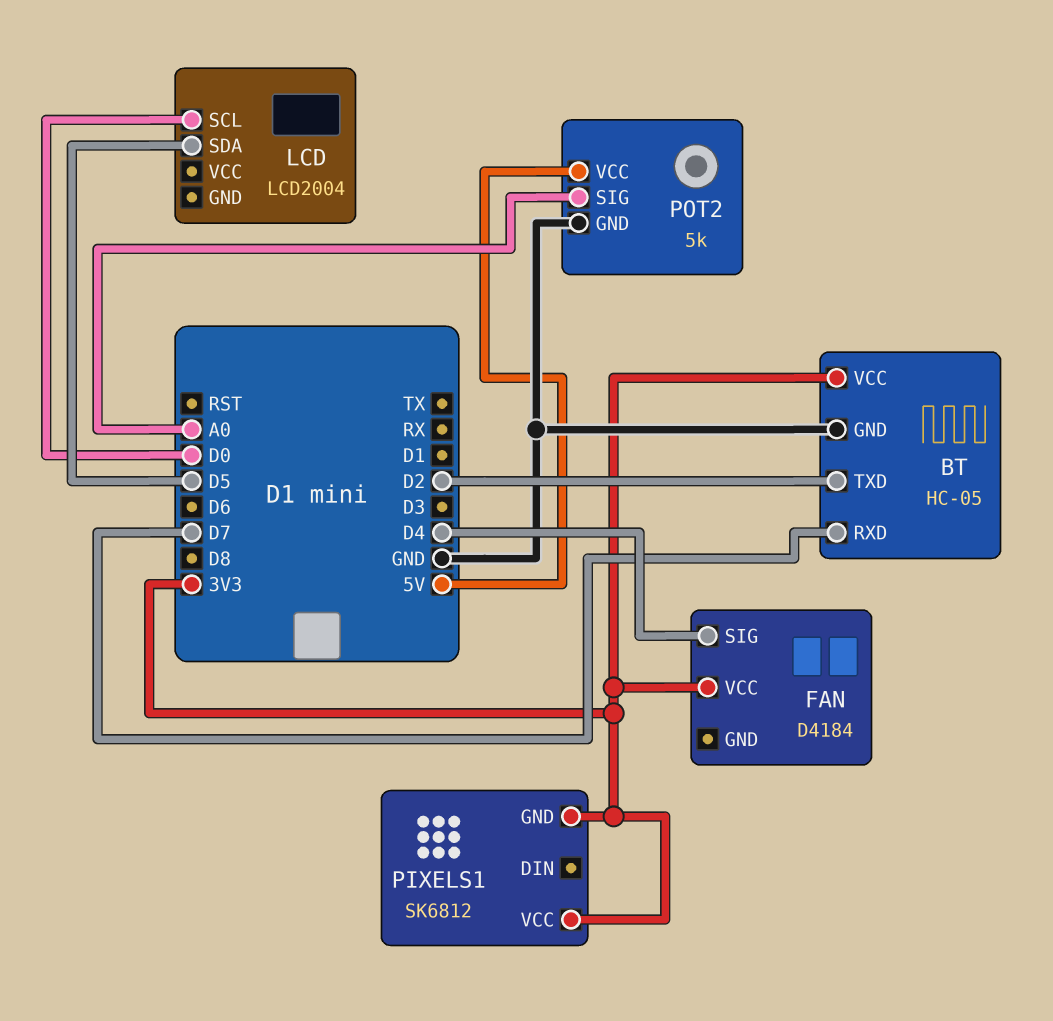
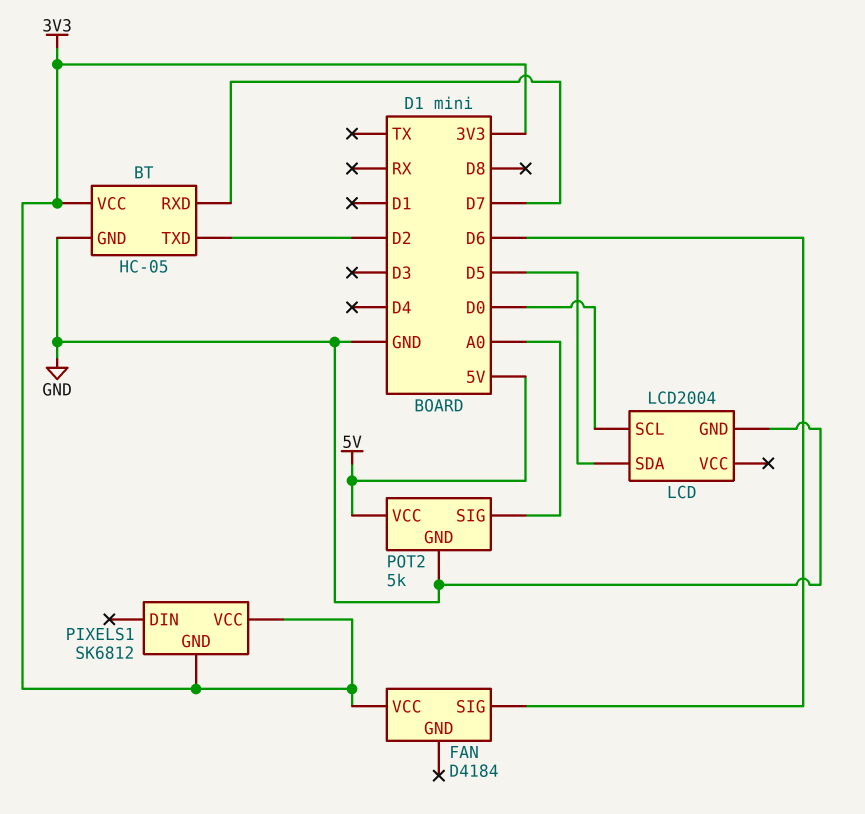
FAN pin SIG: D4 -> D6
LCD pin GND: none -> GND

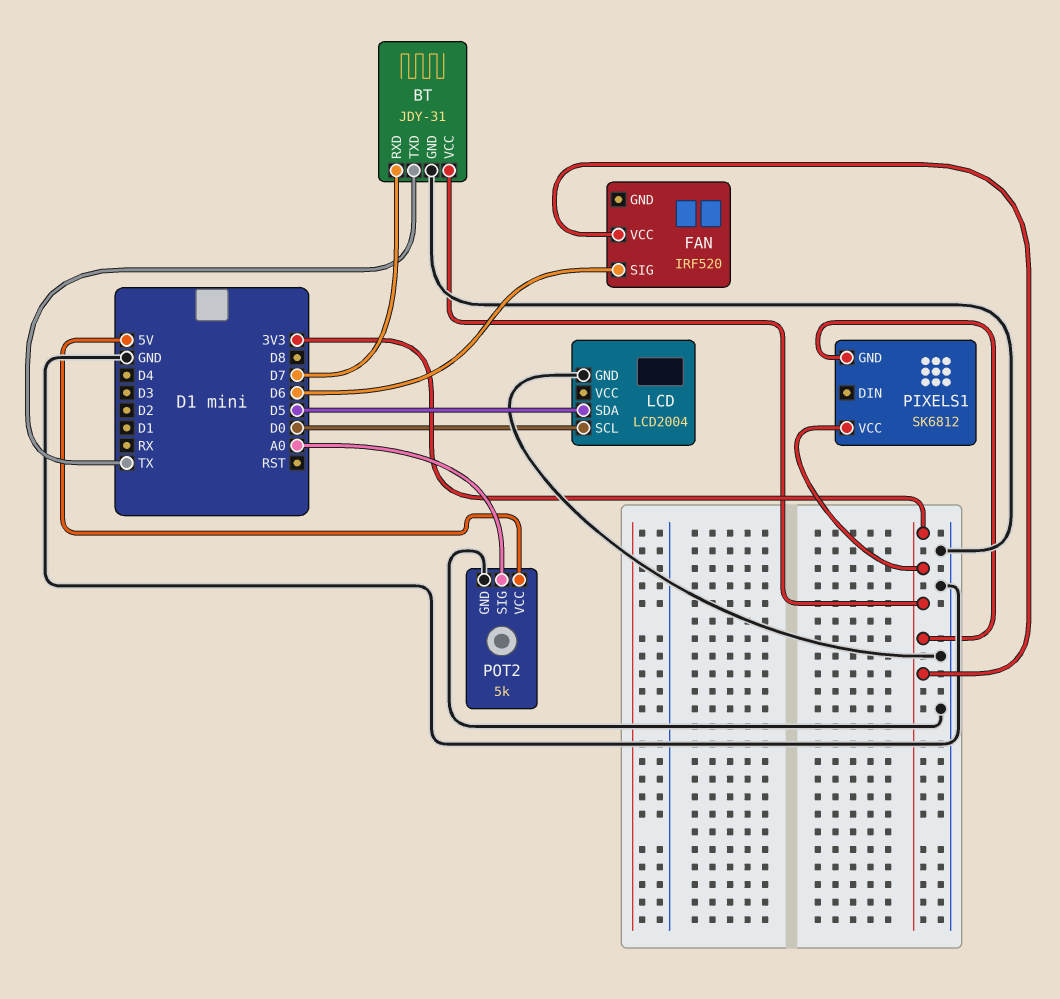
BT: HC-05 -> JDY-31
BT pin TXD: D2 -> TX
FAN: D4184 -> IRF520

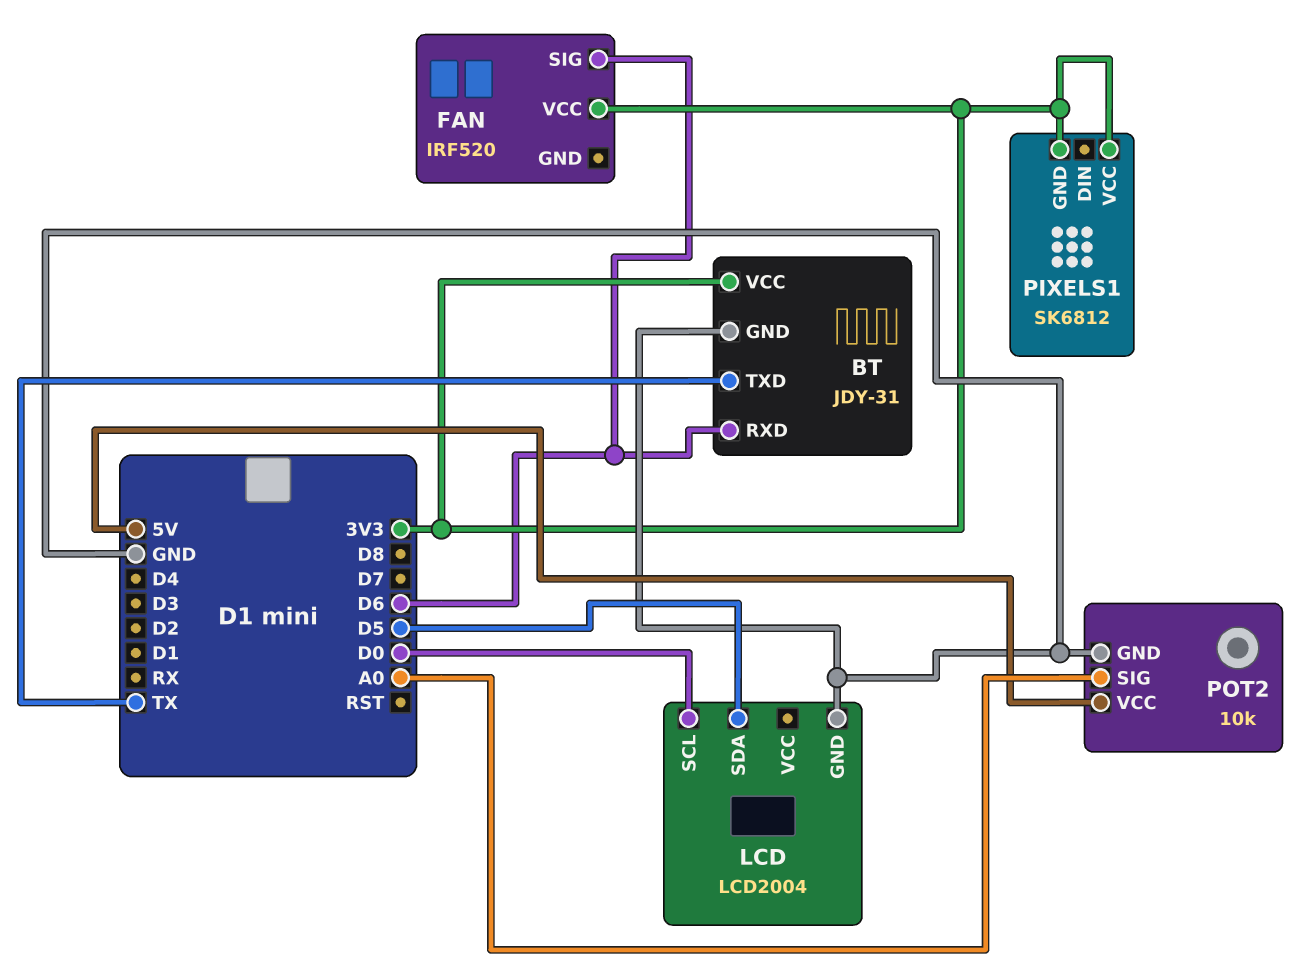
BT pin RXD: D7 -> D6
POT2: 5k -> 10k

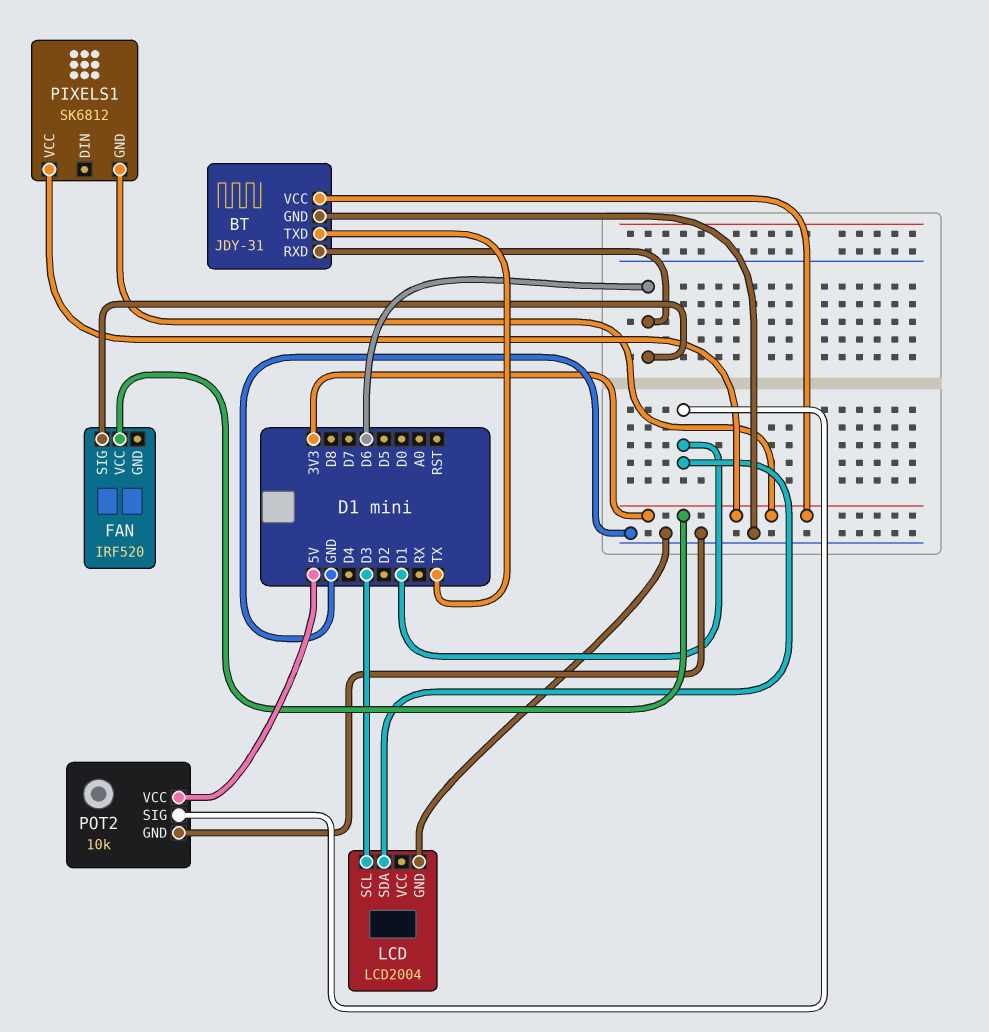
LCD pin SCL: D0 -> D3
LCD pin SDA: D5 -> D1
POT2 pin SIG: A0 -> D1

